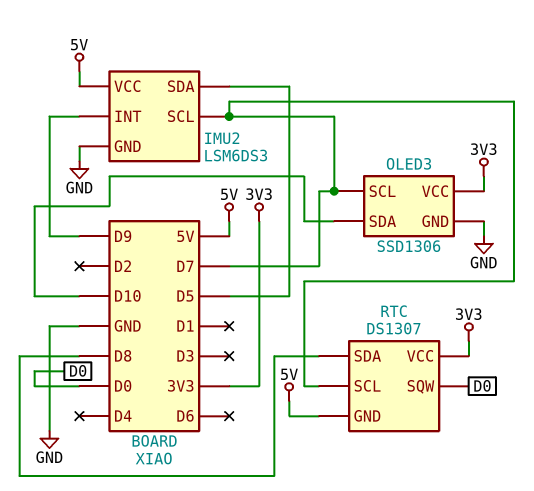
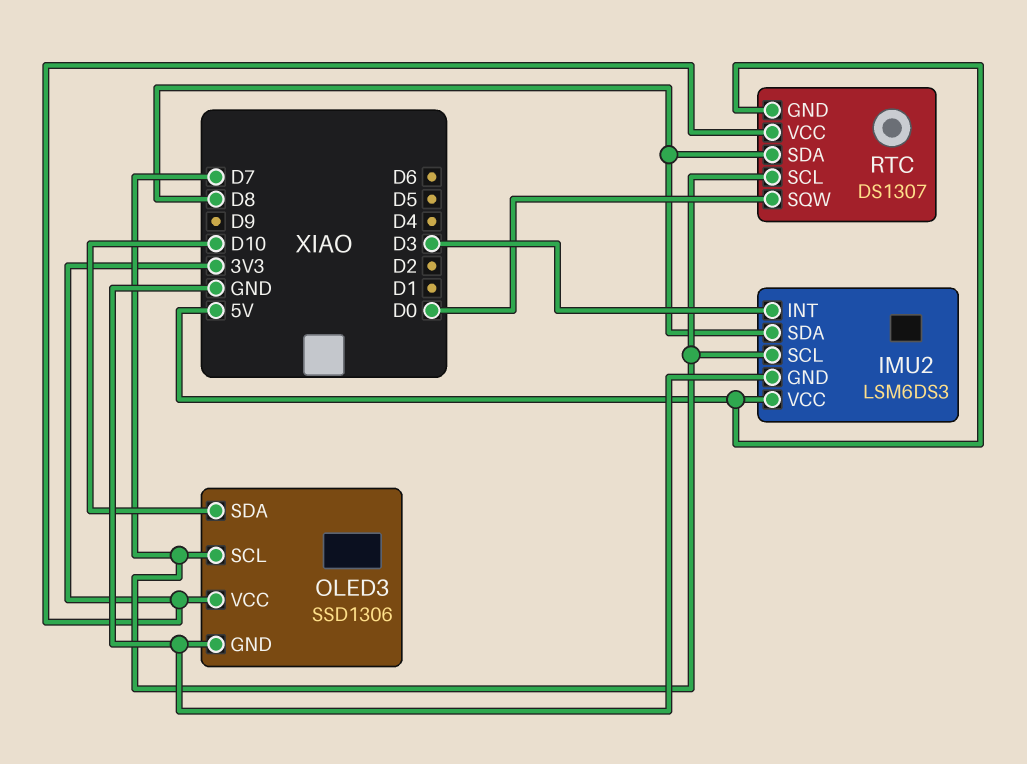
IMU2 pin INT: D9 -> D3
IMU2 pin SDA: D5 -> D8

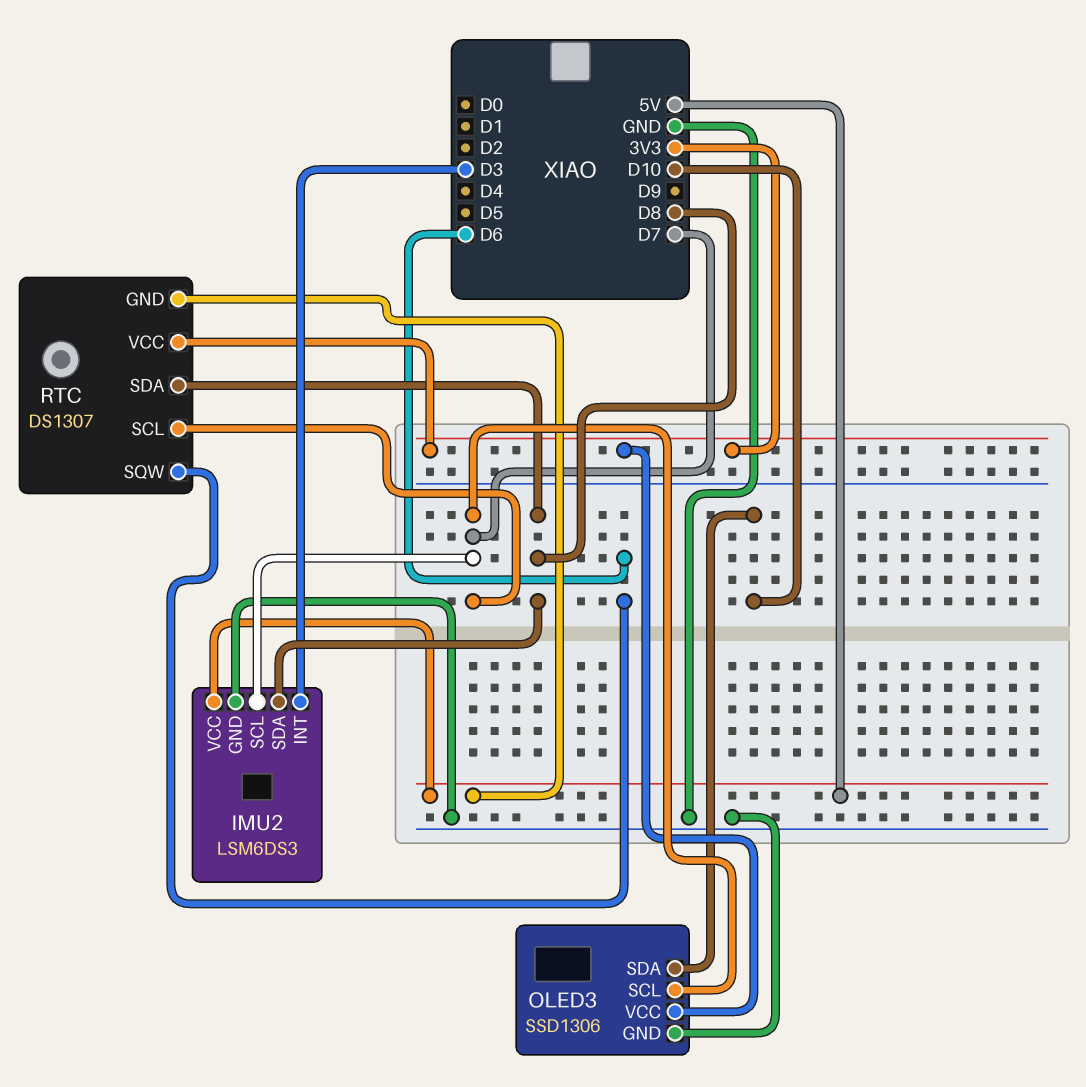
RTC pin SQW: D0 -> D6

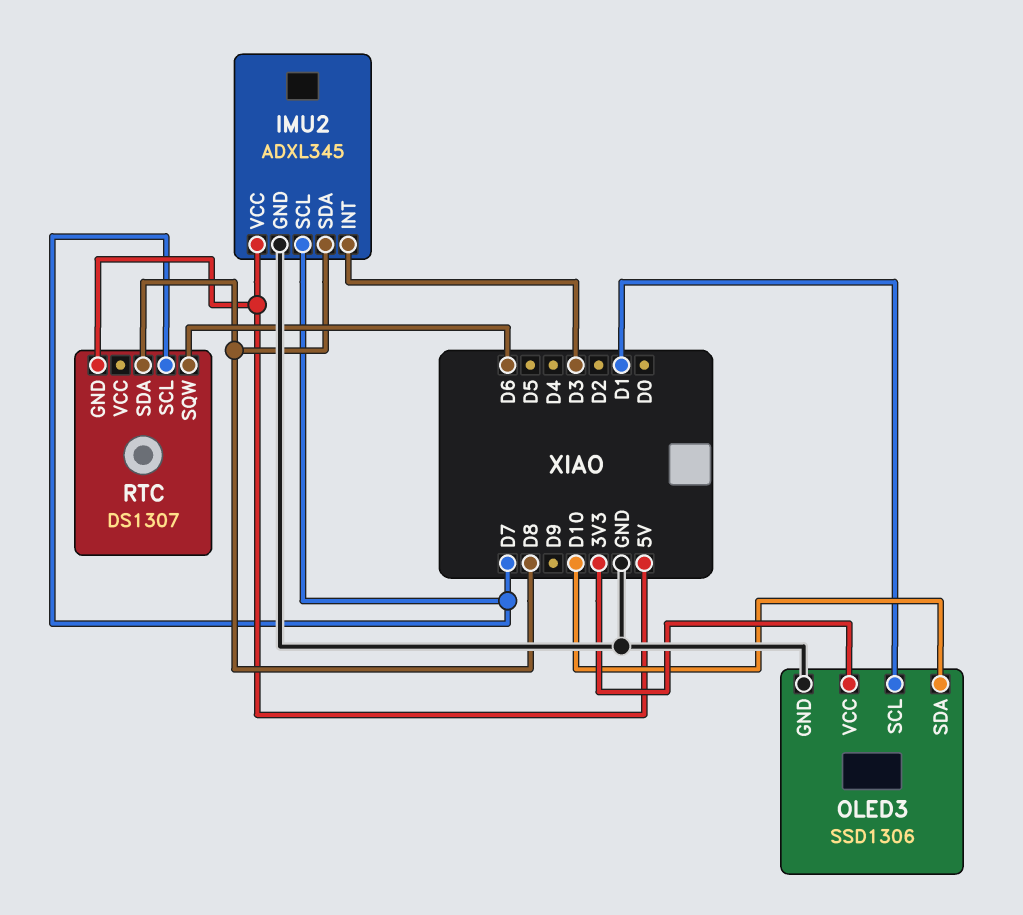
IMU2: LSM6DS3 -> ADXL345
OLED3 pin SCL: D7 -> D1
RTC pin VCC: 3V3 -> none

